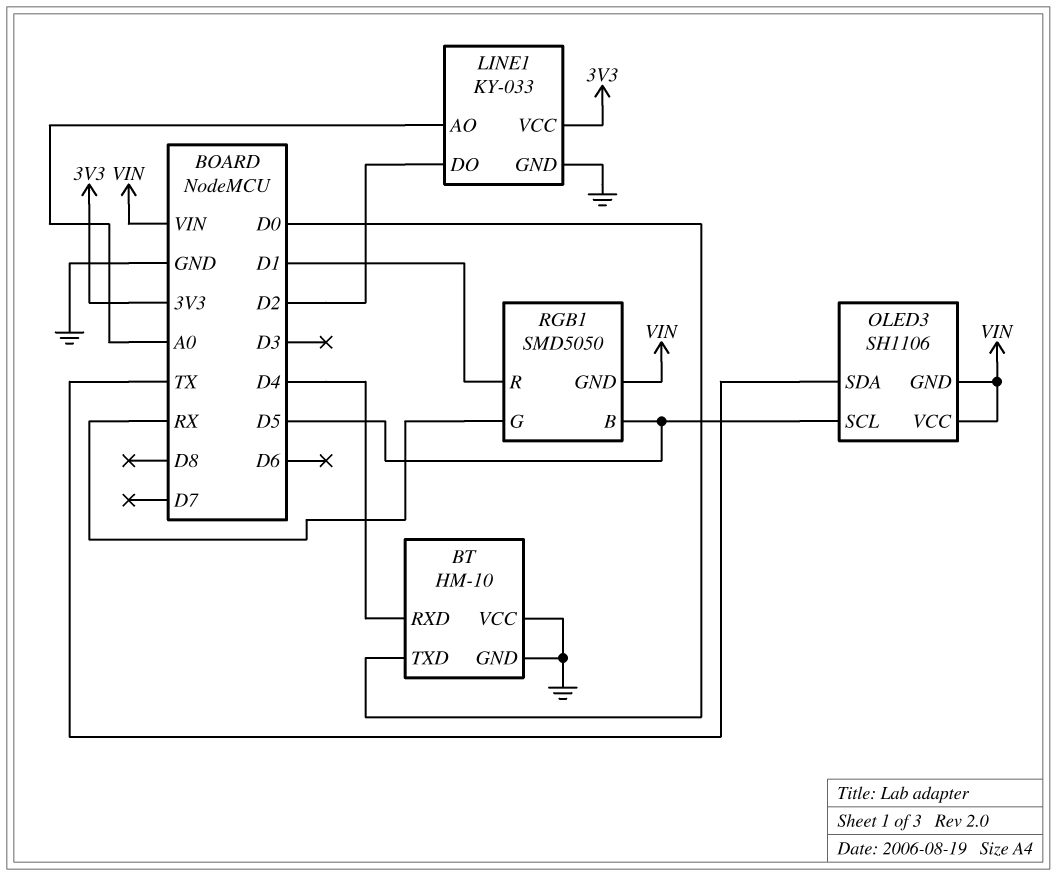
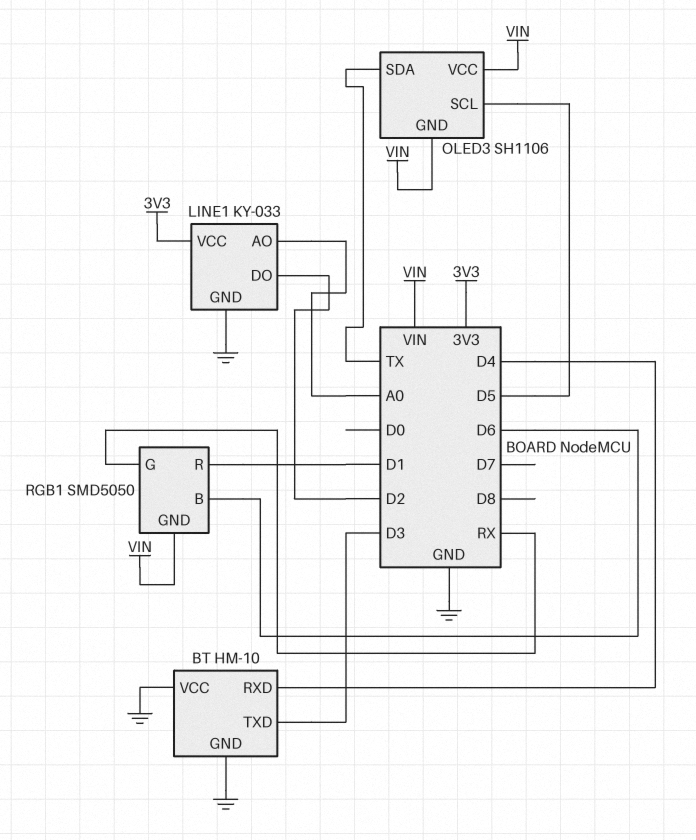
BT pin TXD: D0 -> D3
RGB1 pin B: D5 -> D6

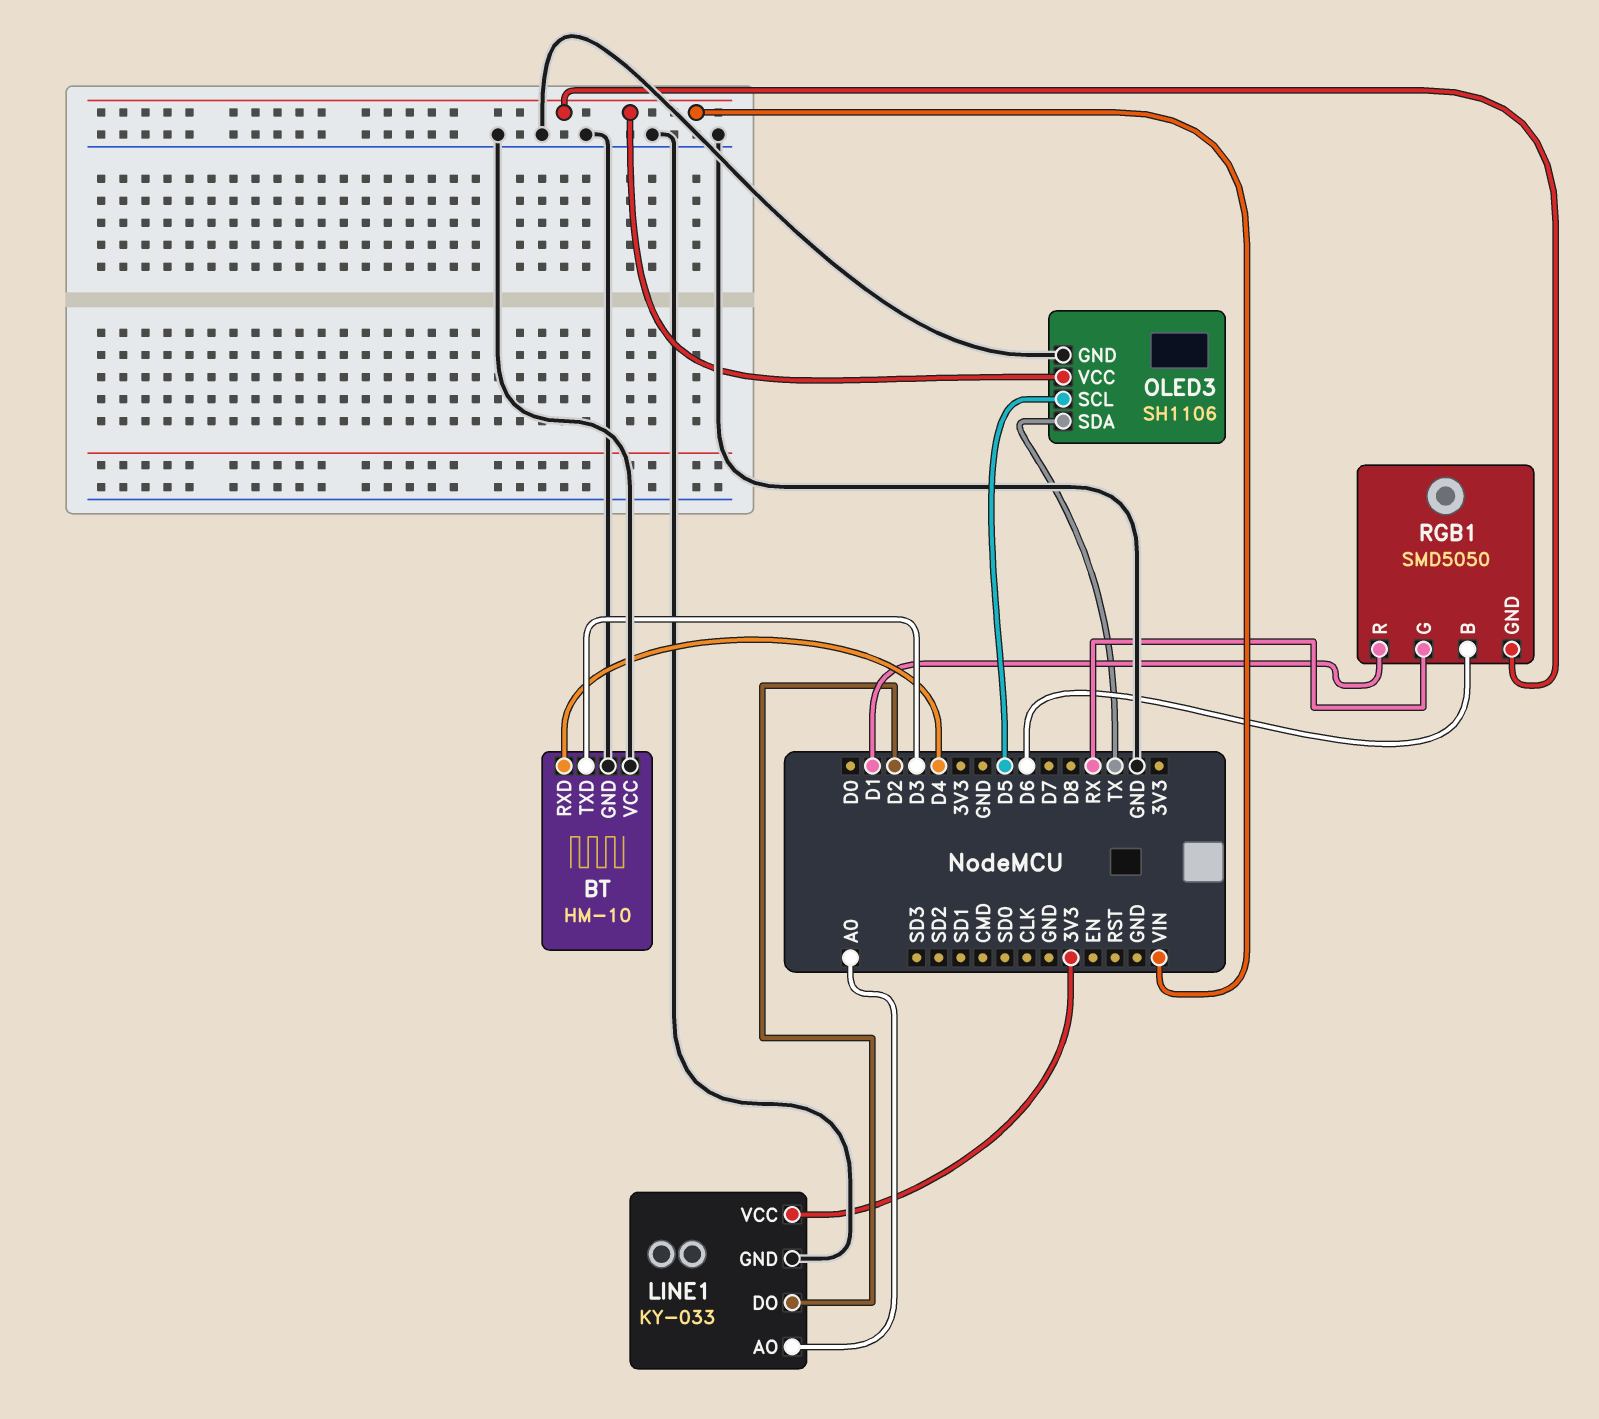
OLED3 pin GND: VIN -> GND

